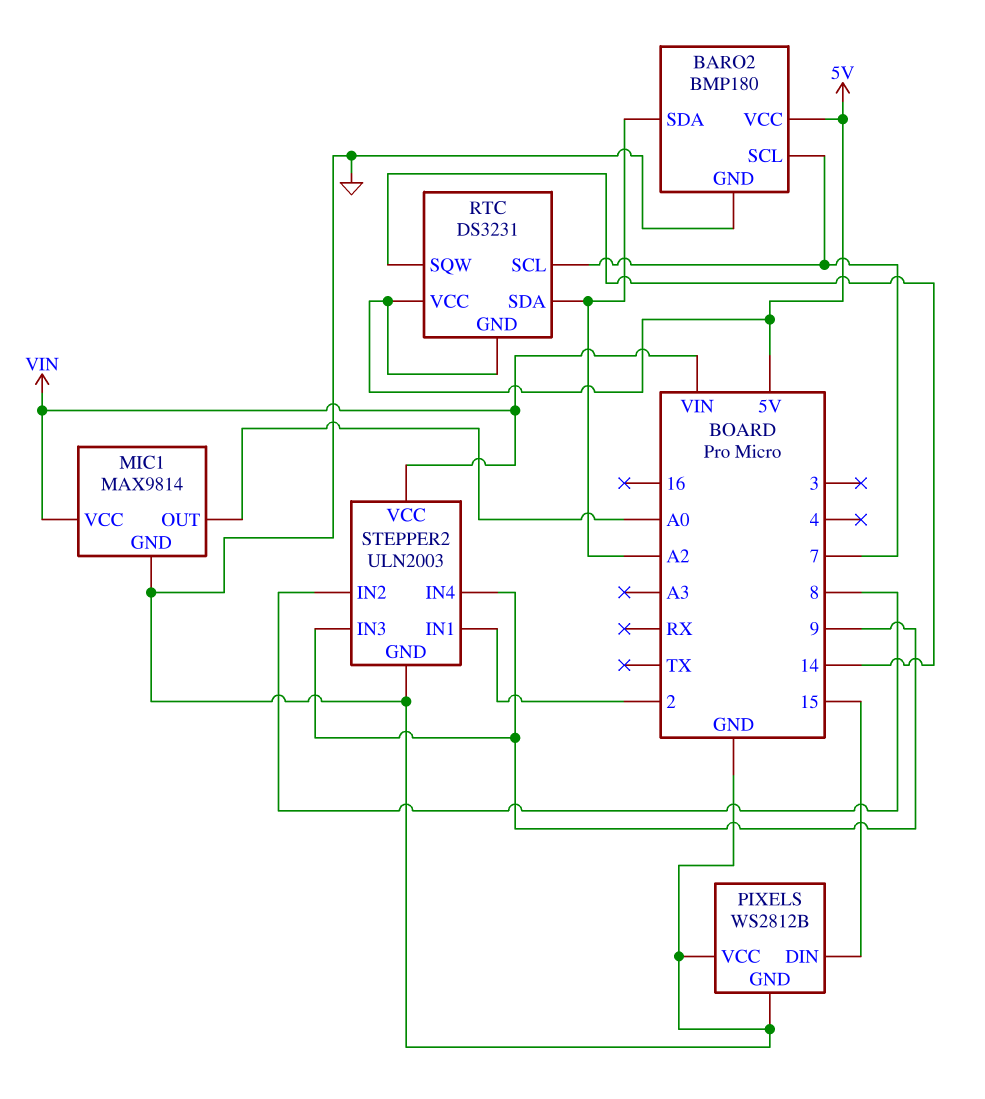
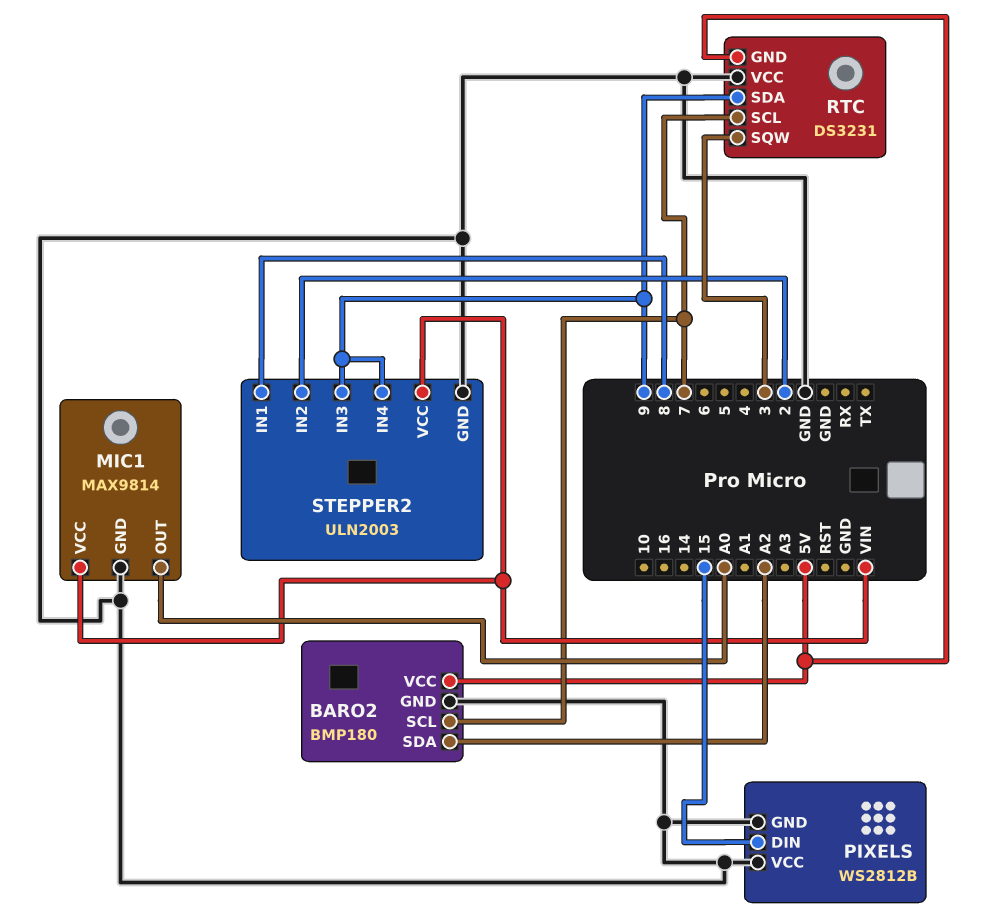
RTC pin SDA: A2 -> 9
RTC pin SQW: 14 -> 3
RTC pin VCC: 5V -> GND
STEPPER2 pin IN1: 2 -> 8
STEPPER2 pin IN2: 8 -> 2

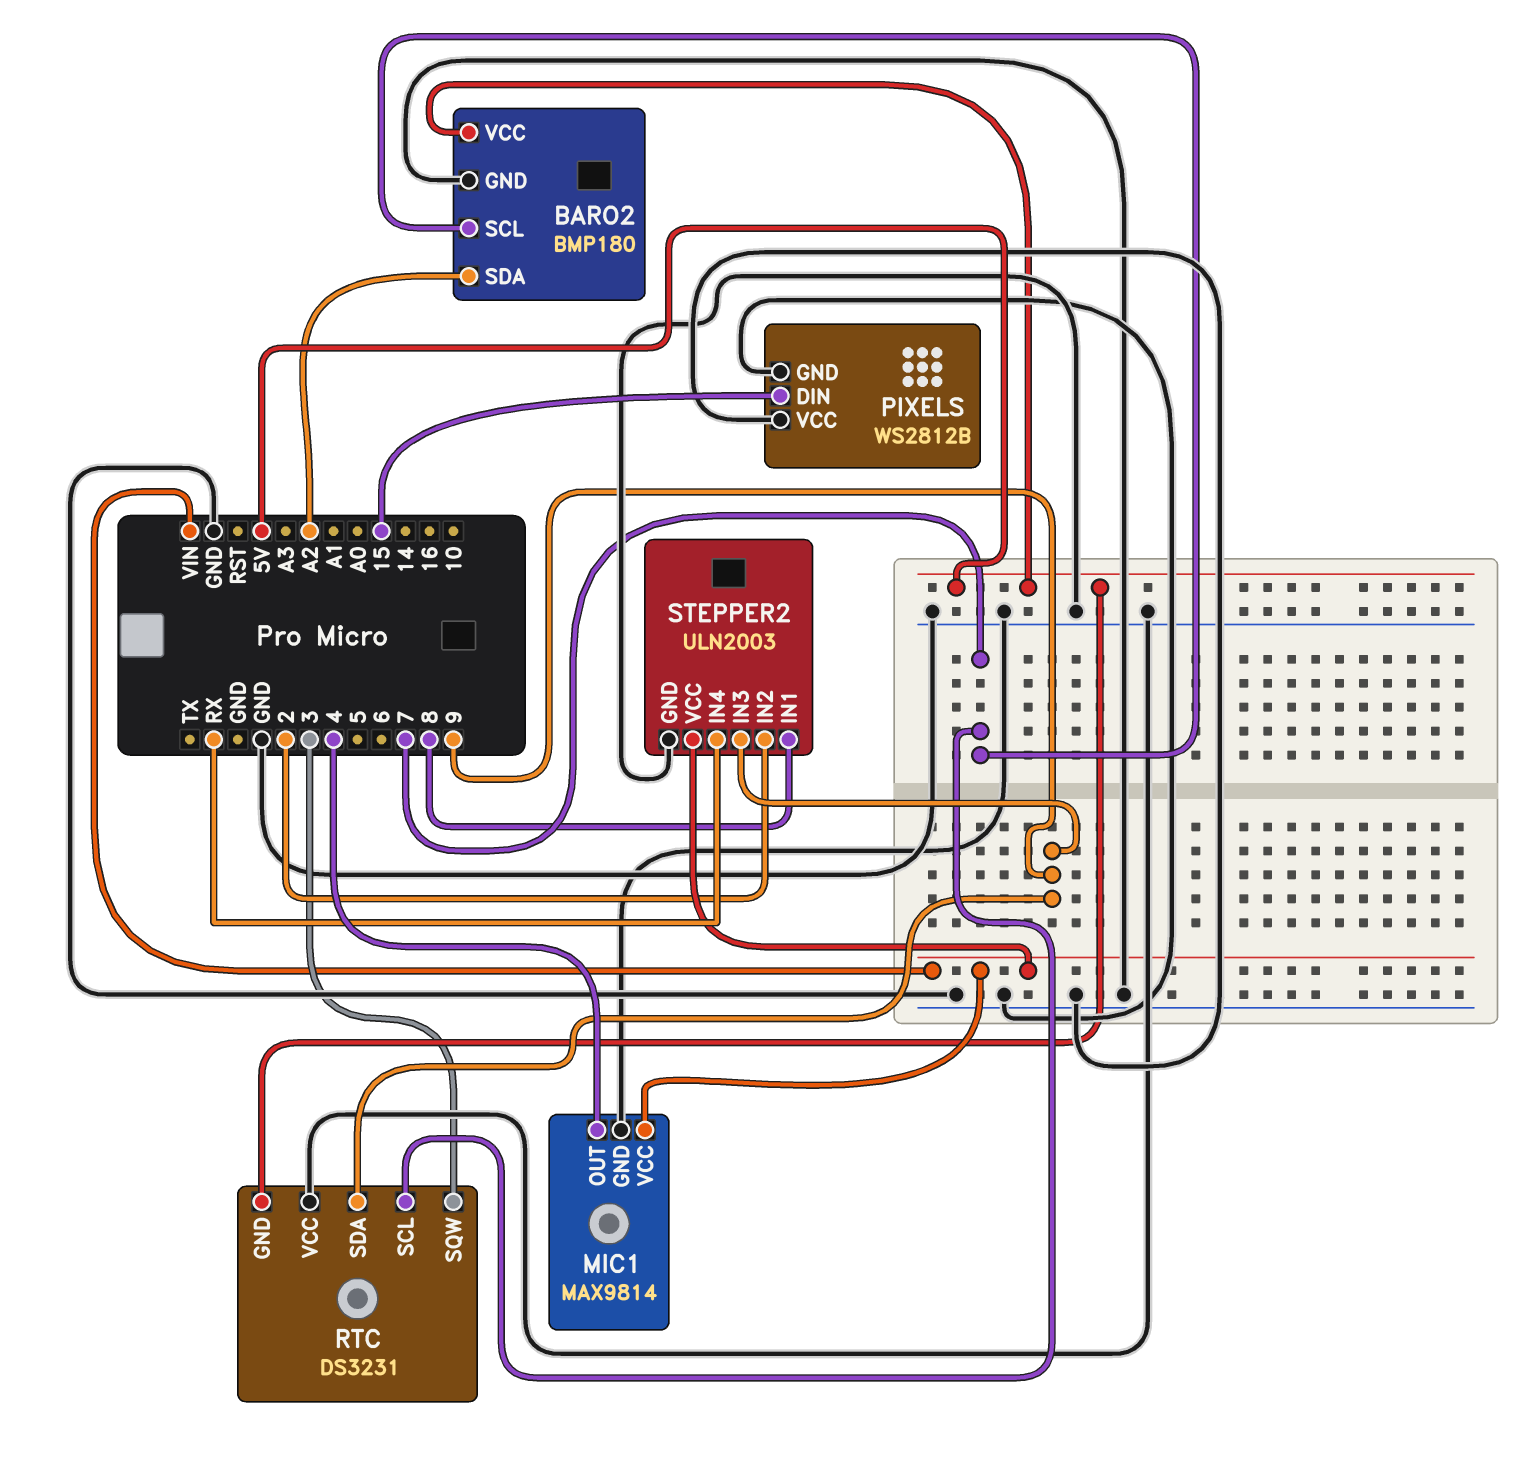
MIC1 pin OUT: A0 -> 4
STEPPER2 pin IN4: 9 -> RX

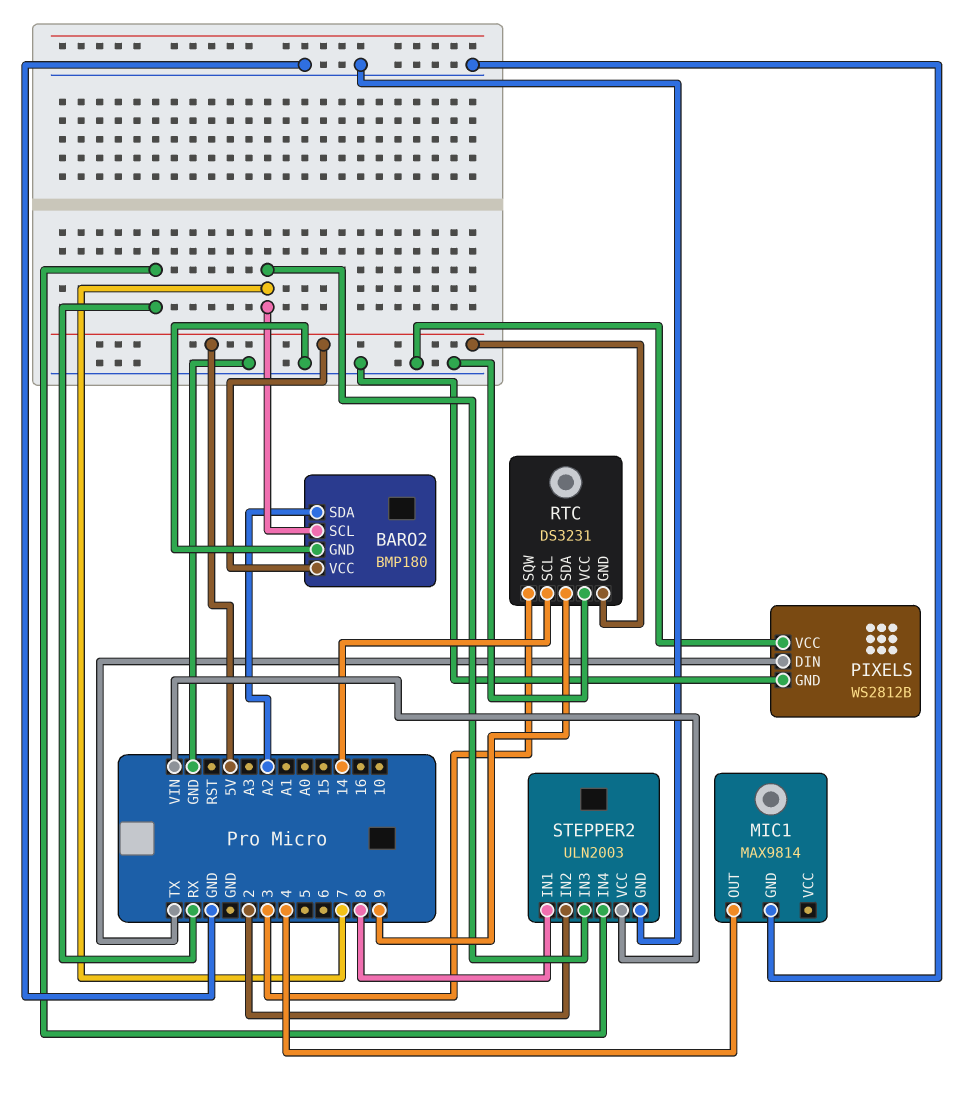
MIC1 pin VCC: VIN -> none
PIXELS pin DIN: 15 -> TX
RTC pin SCL: 7 -> 14
STEPPER2 pin IN3: 9 -> 7

